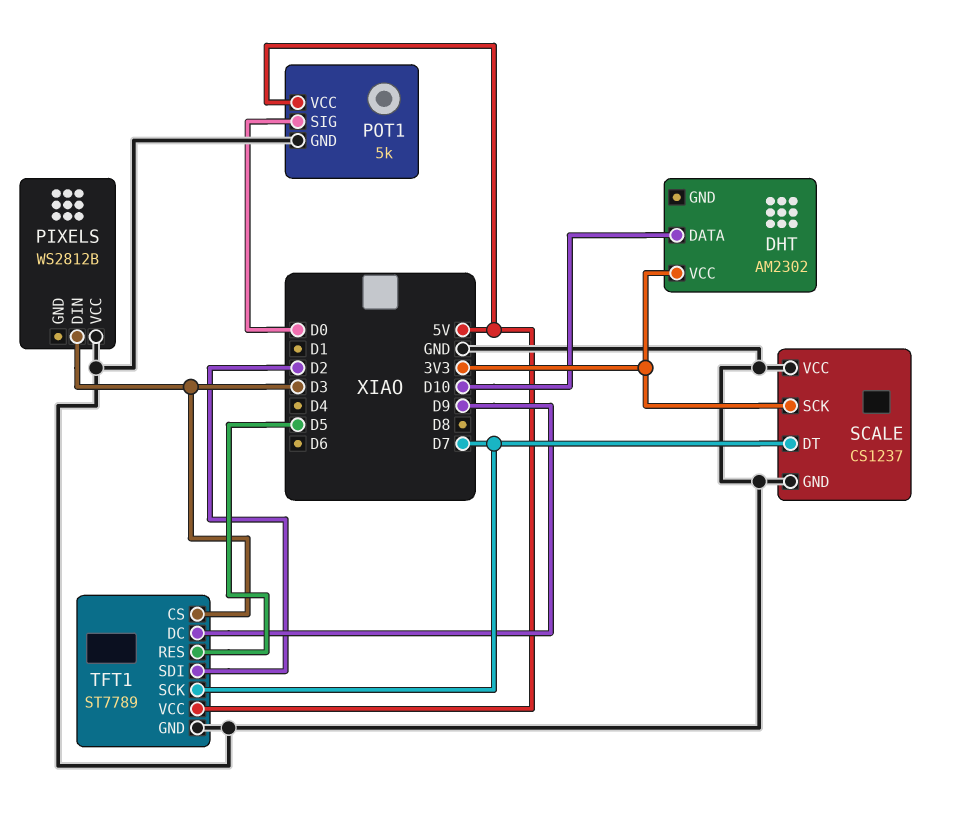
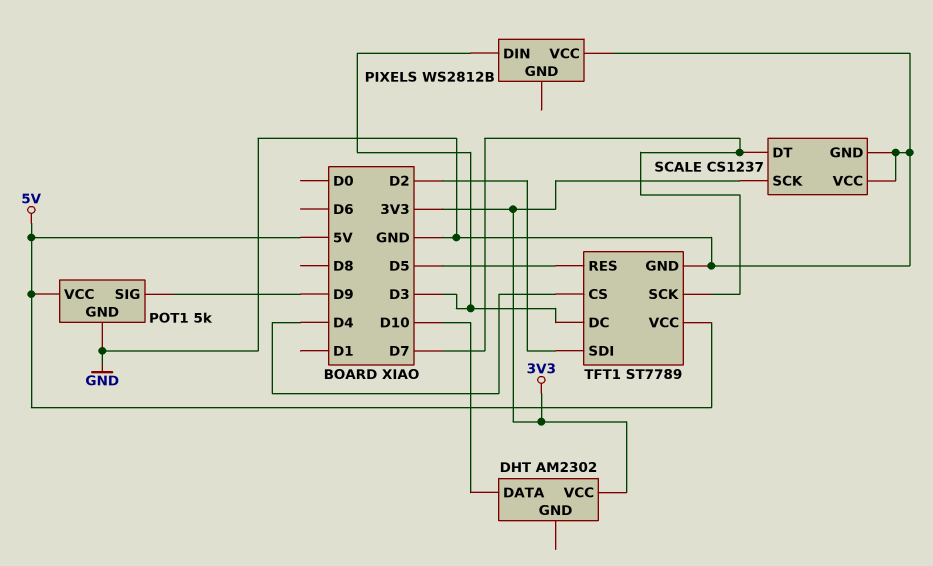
POT1 pin SIG: D0 -> D9
TFT1 pin CS: D3 -> D4
TFT1 pin DC: D9 -> D3

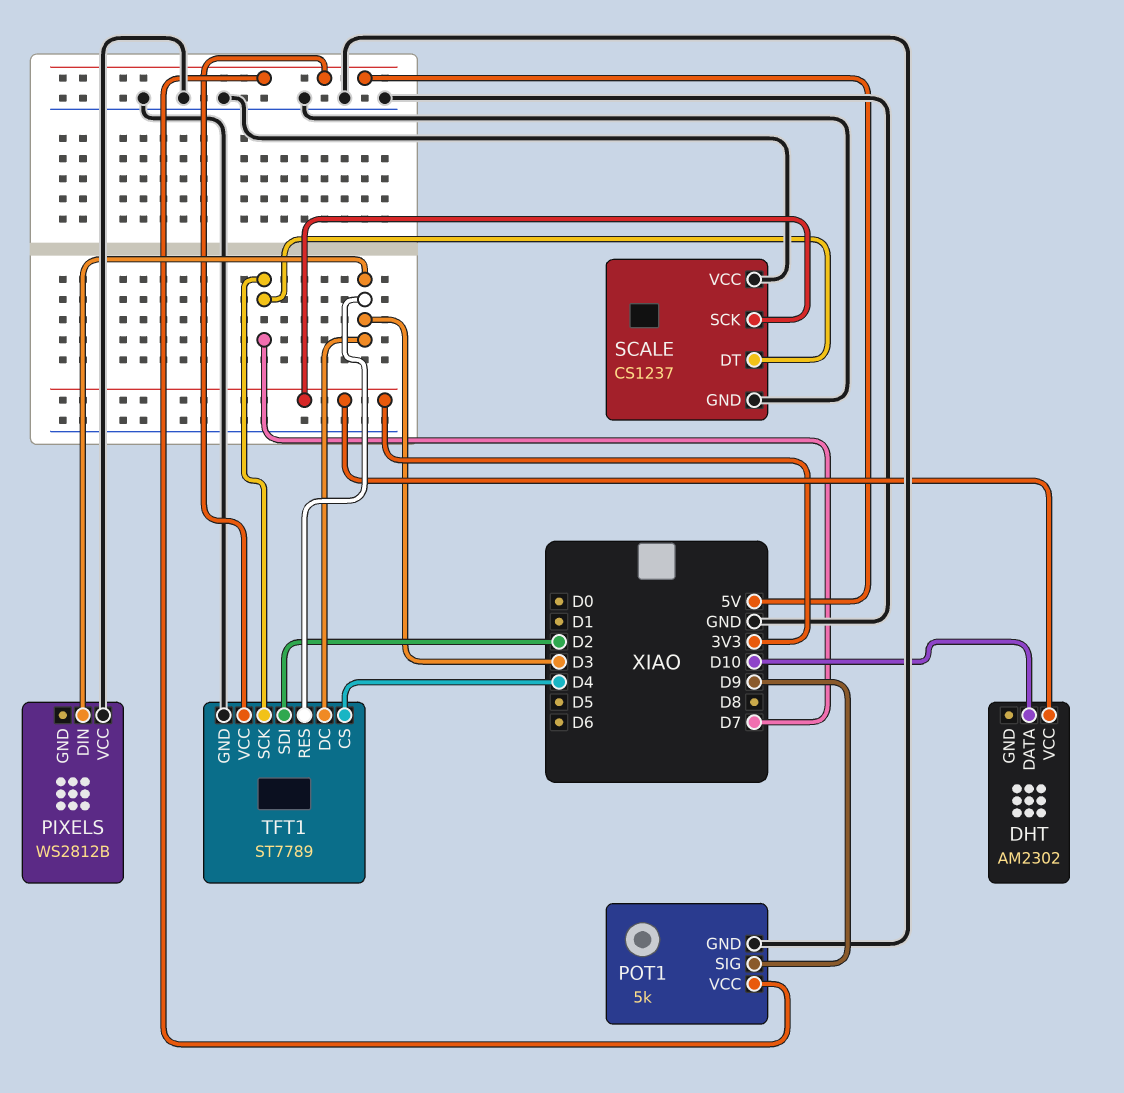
TFT1 pin RES: D5 -> D3

